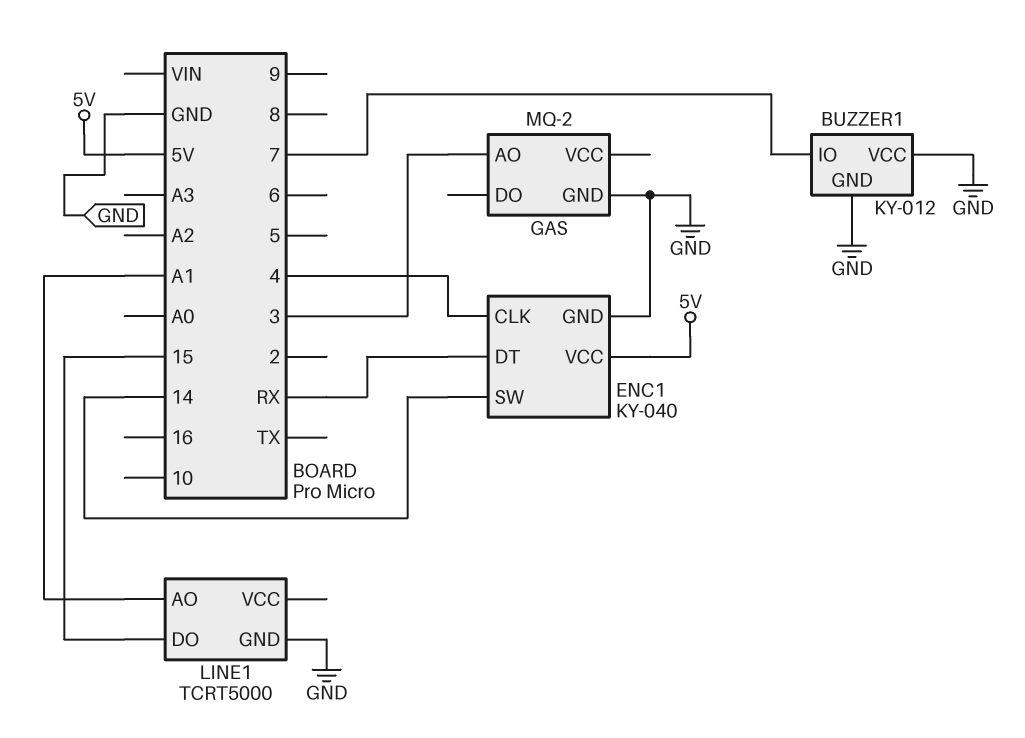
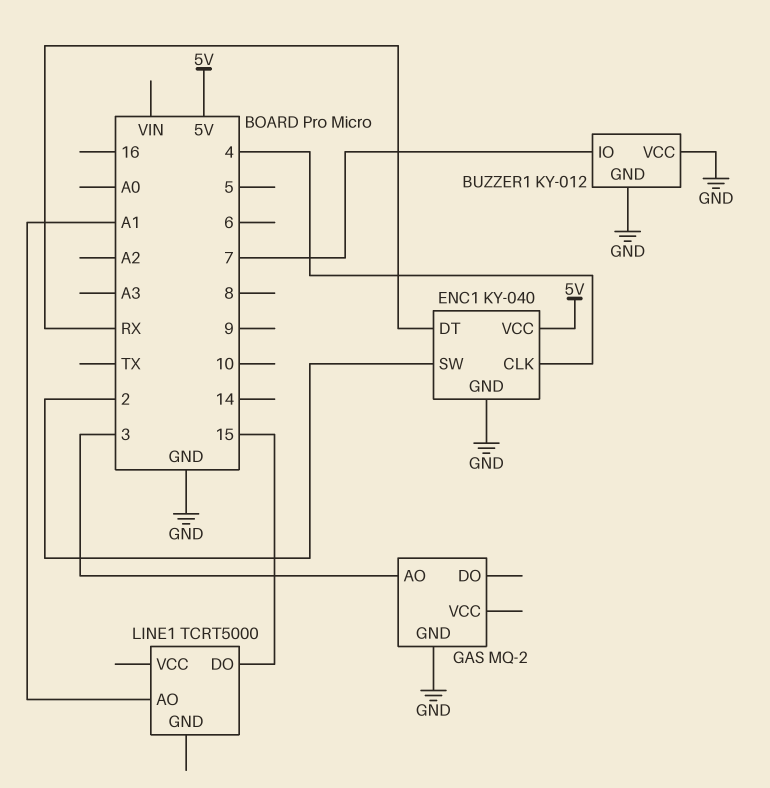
ENC1 pin SW: 14 -> 2
LINE1 pin GND: GND -> none

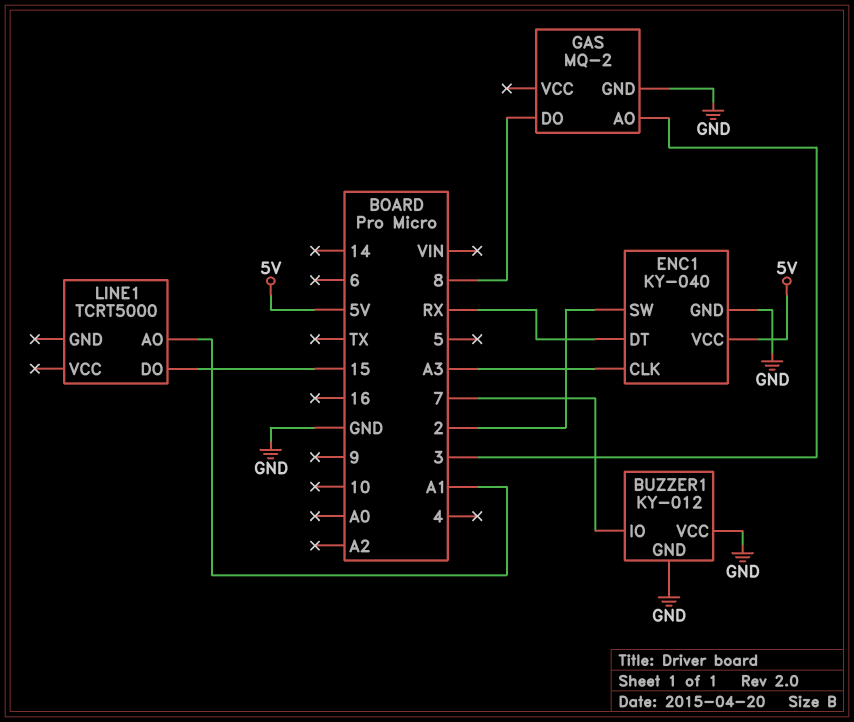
ENC1 pin CLK: 4 -> A3
GAS pin DO: none -> 8

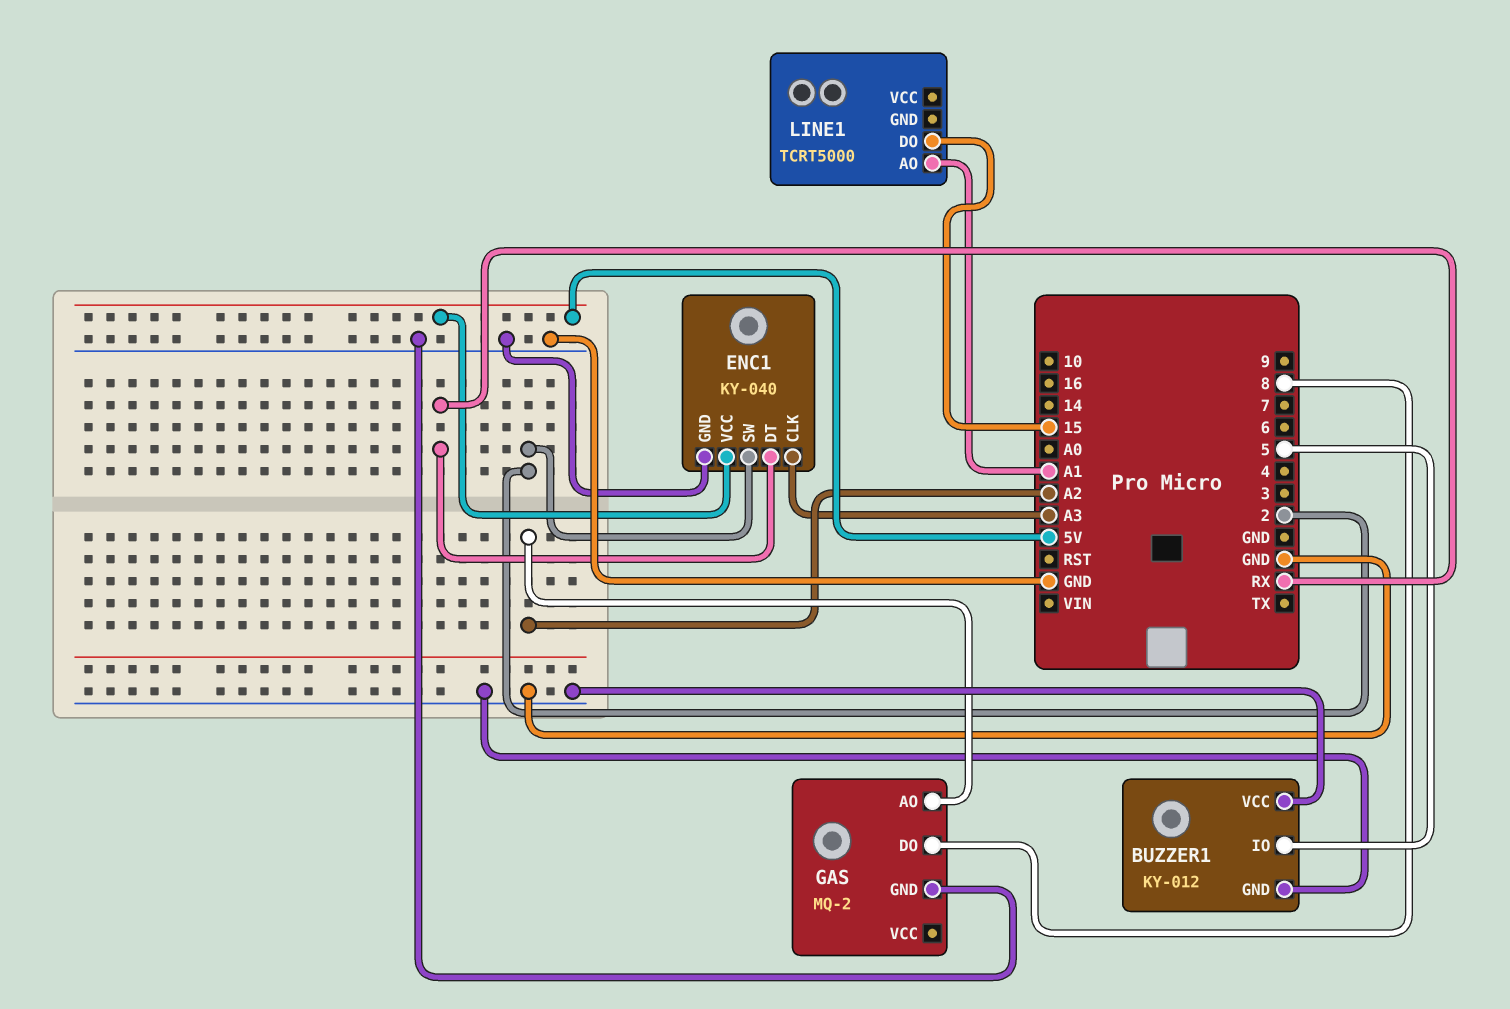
BUZZER1 pin IO: 7 -> 5
GAS pin AO: 3 -> A2

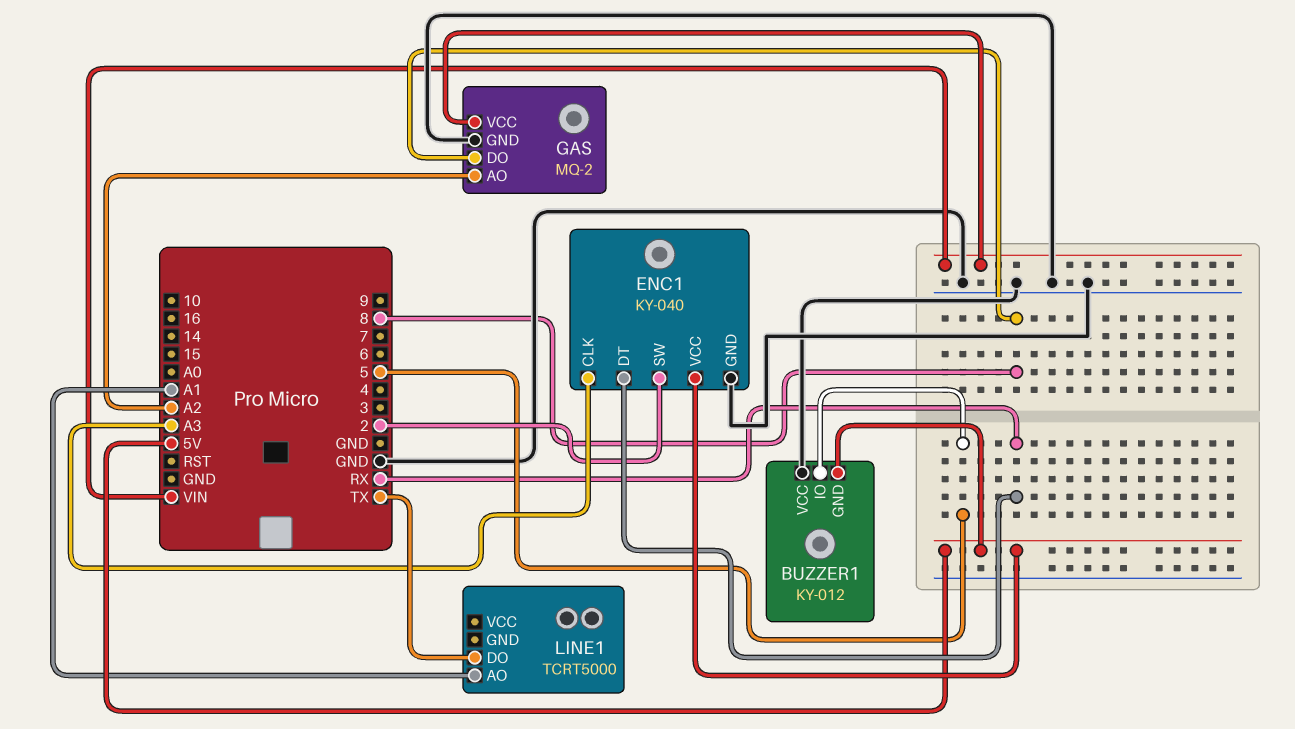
BUZZER1 pin GND: GND -> 5V
GAS pin VCC: none -> VIN
LINE1 pin DO: 15 -> TX

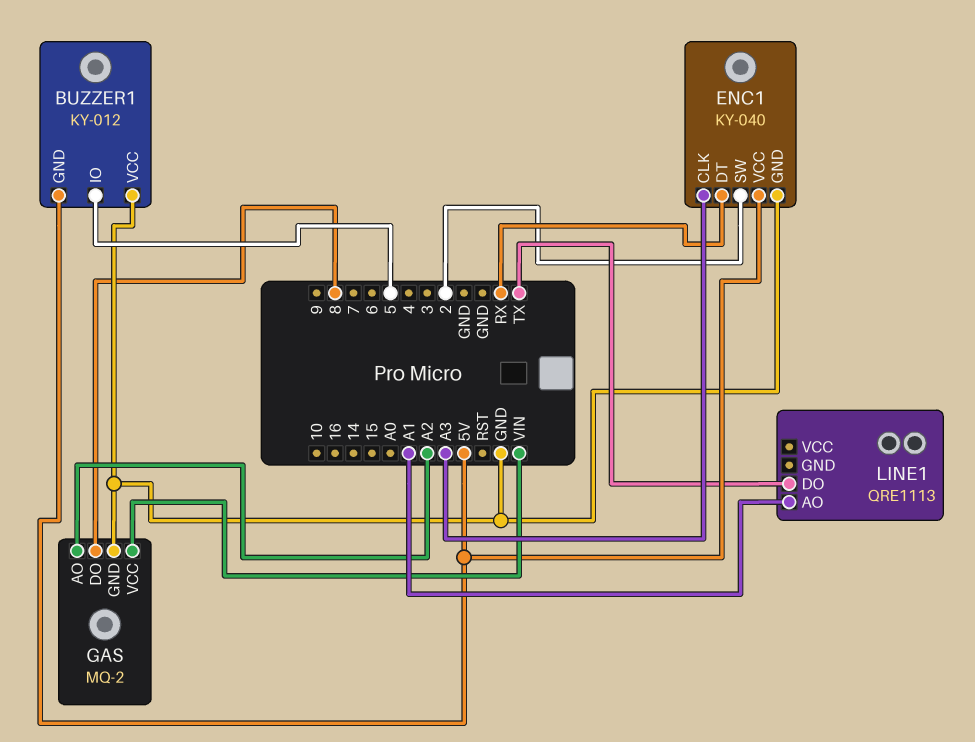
LINE1: TCRT5000 -> QRE1113

